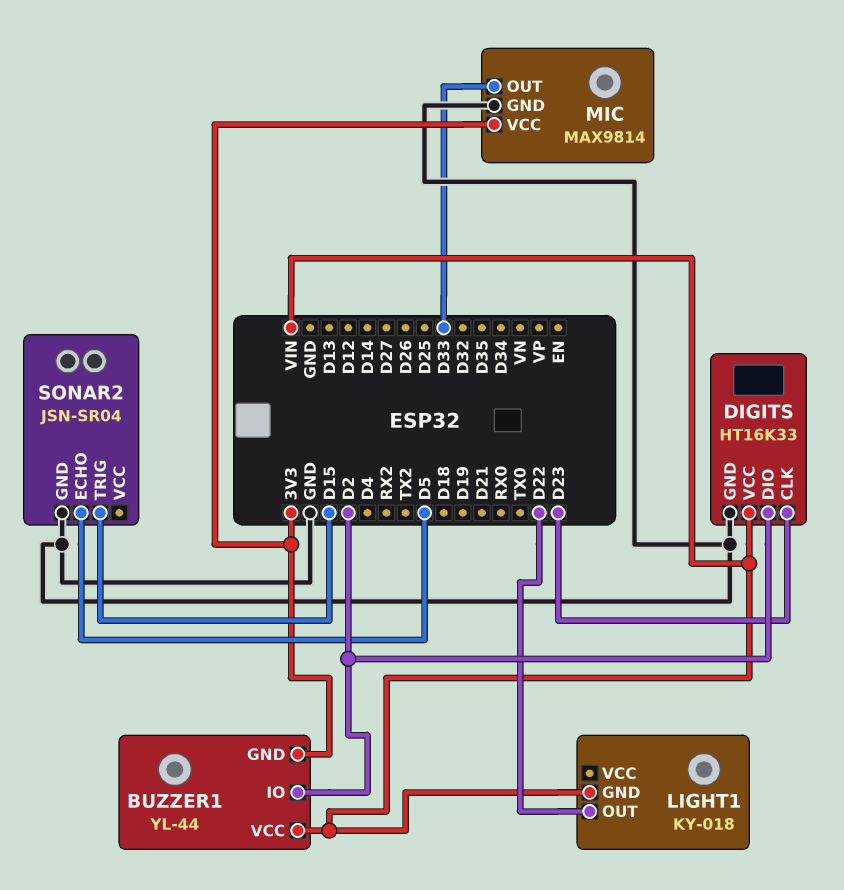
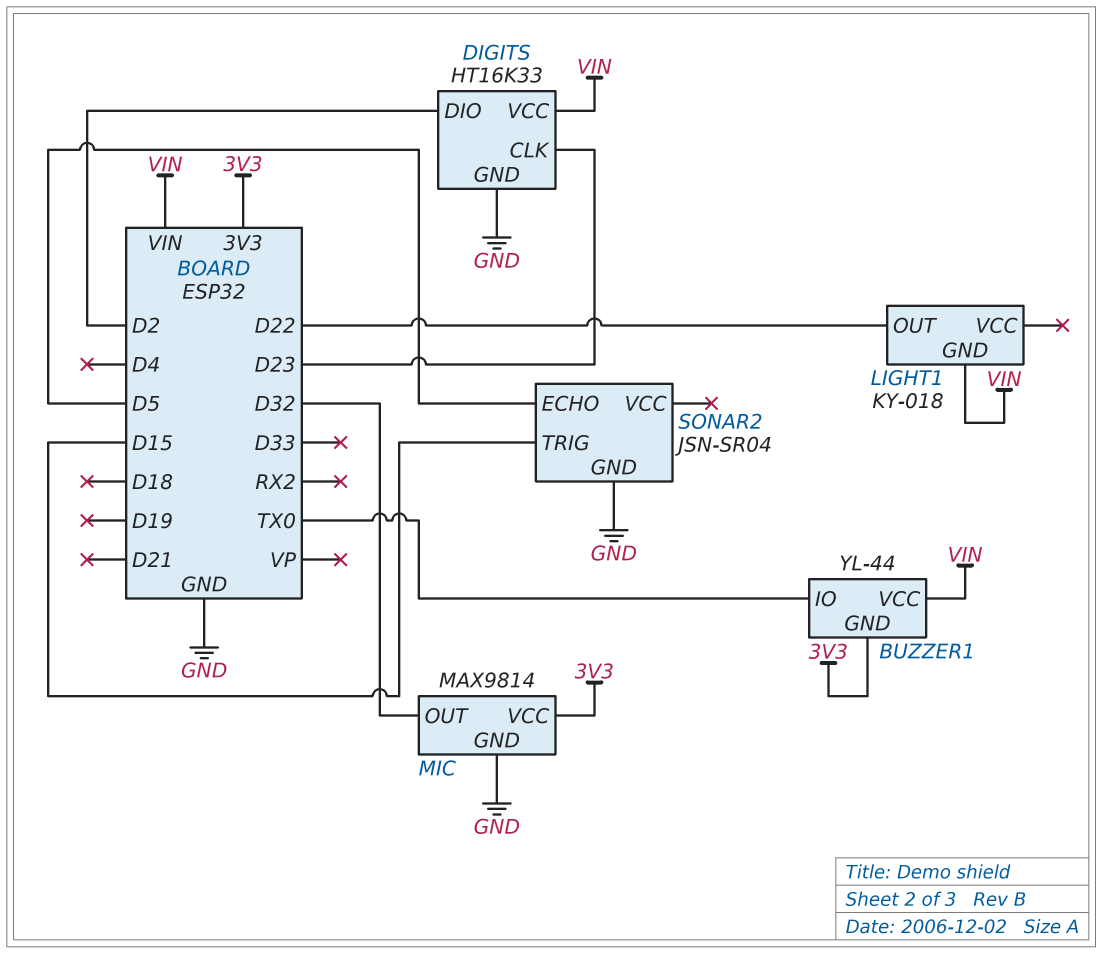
BUZZER1 pin IO: D2 -> TX0
MIC pin OUT: D33 -> D32

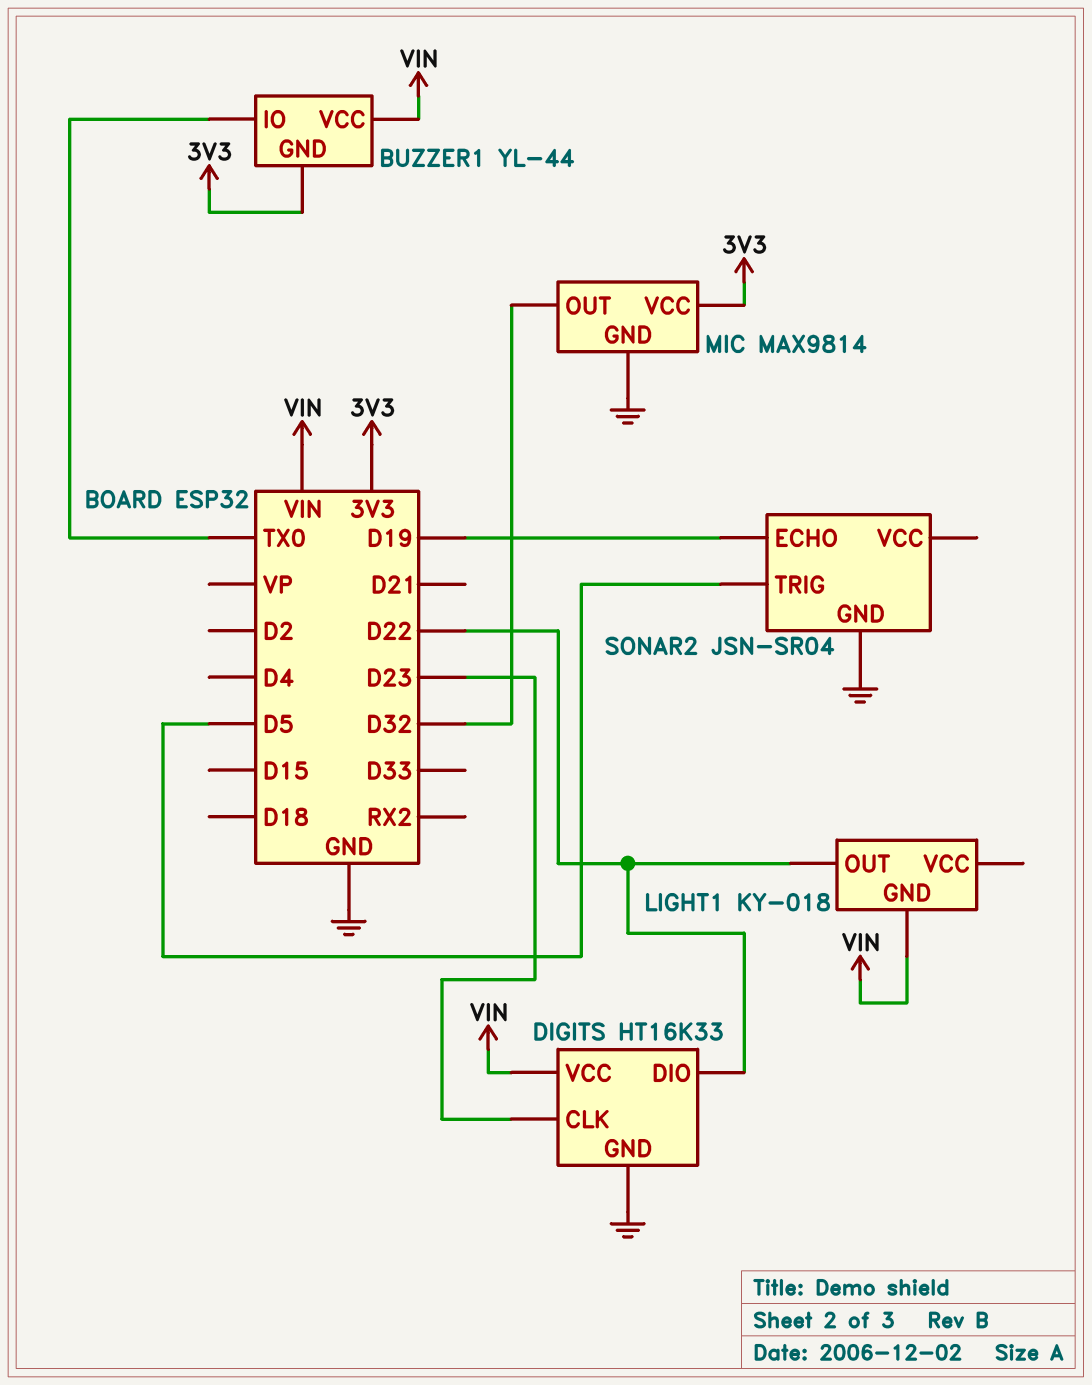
DIGITS pin DIO: D2 -> D22
SONAR2 pin ECHO: D5 -> D19
SONAR2 pin TRIG: D15 -> D5

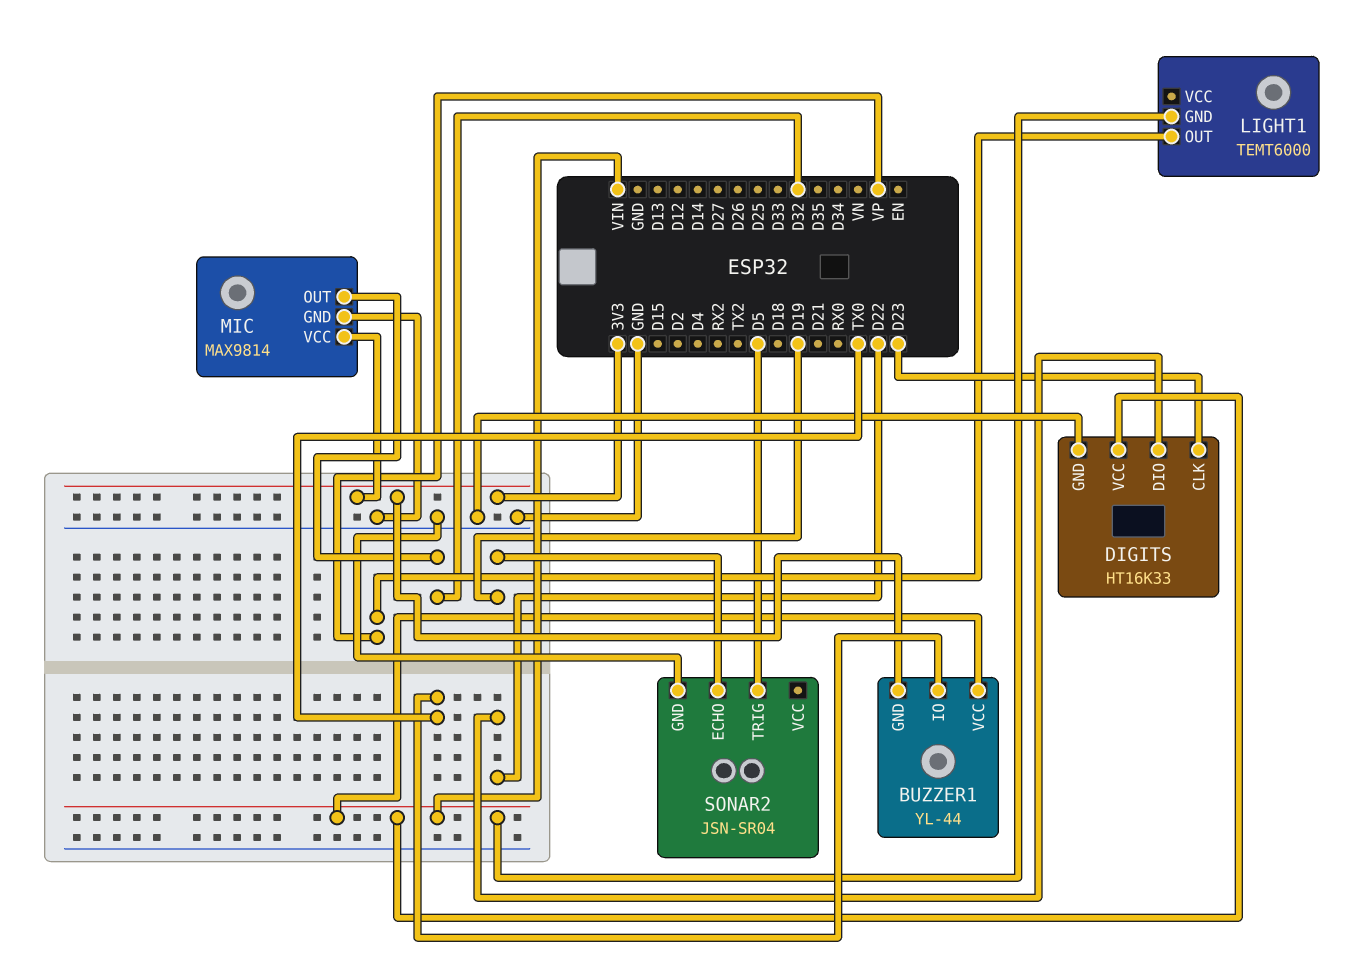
LIGHT1: KY-018 -> TEMT6000
LIGHT1 pin OUT: D22 -> VP

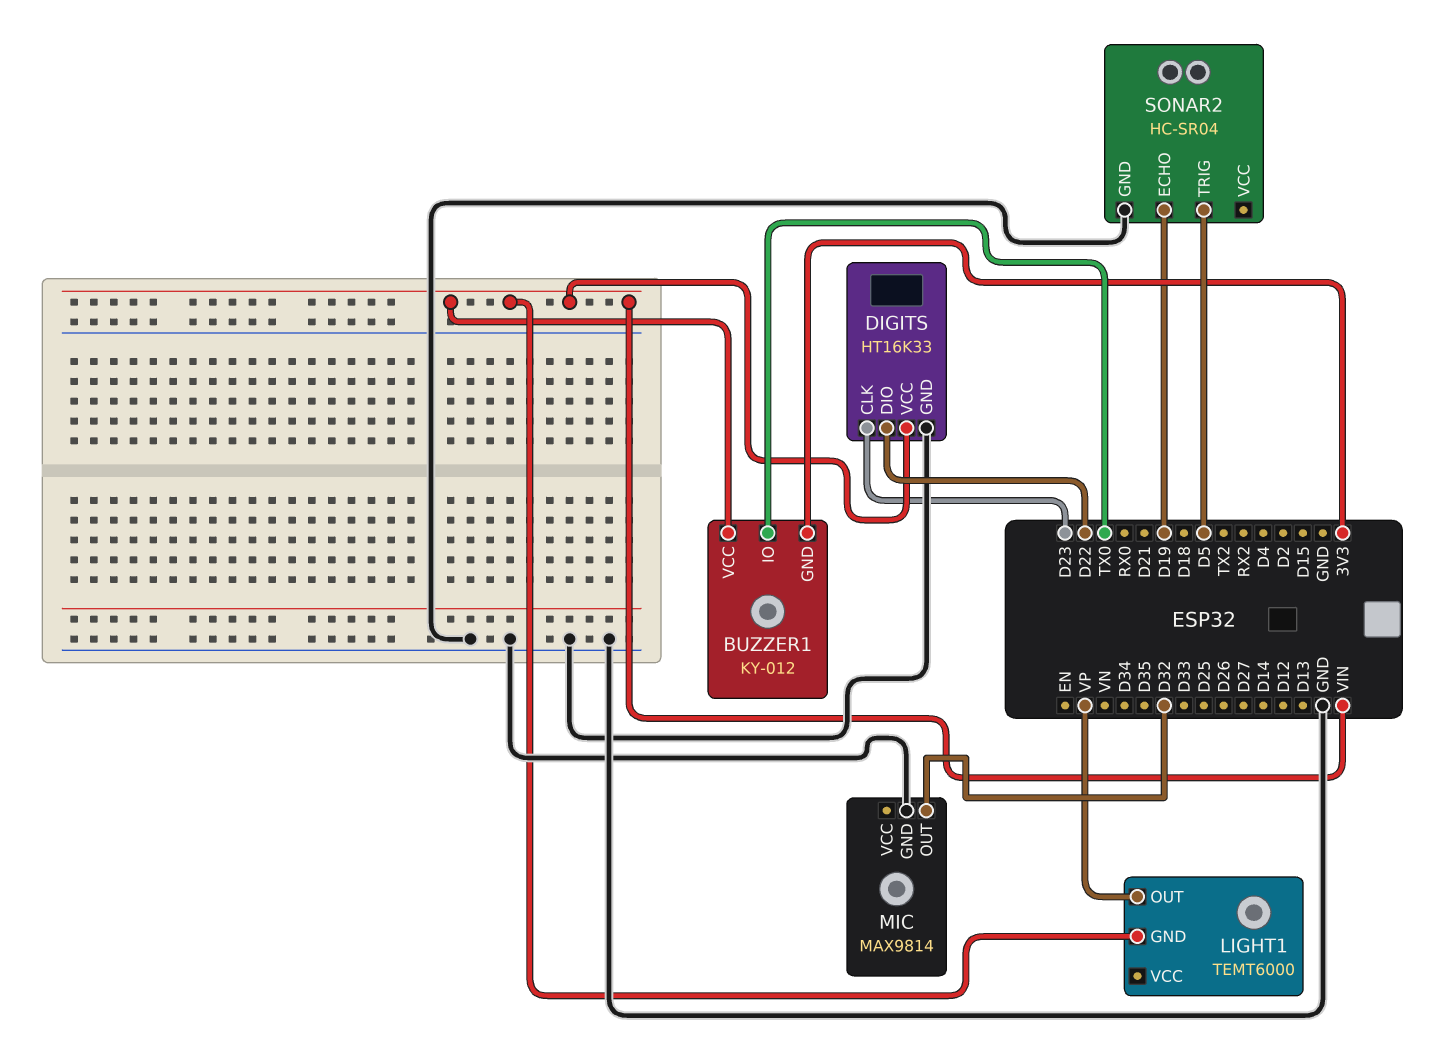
BUZZER1: YL-44 -> KY-012
MIC pin VCC: 3V3 -> none
SONAR2: JSN-SR04 -> HC-SR04

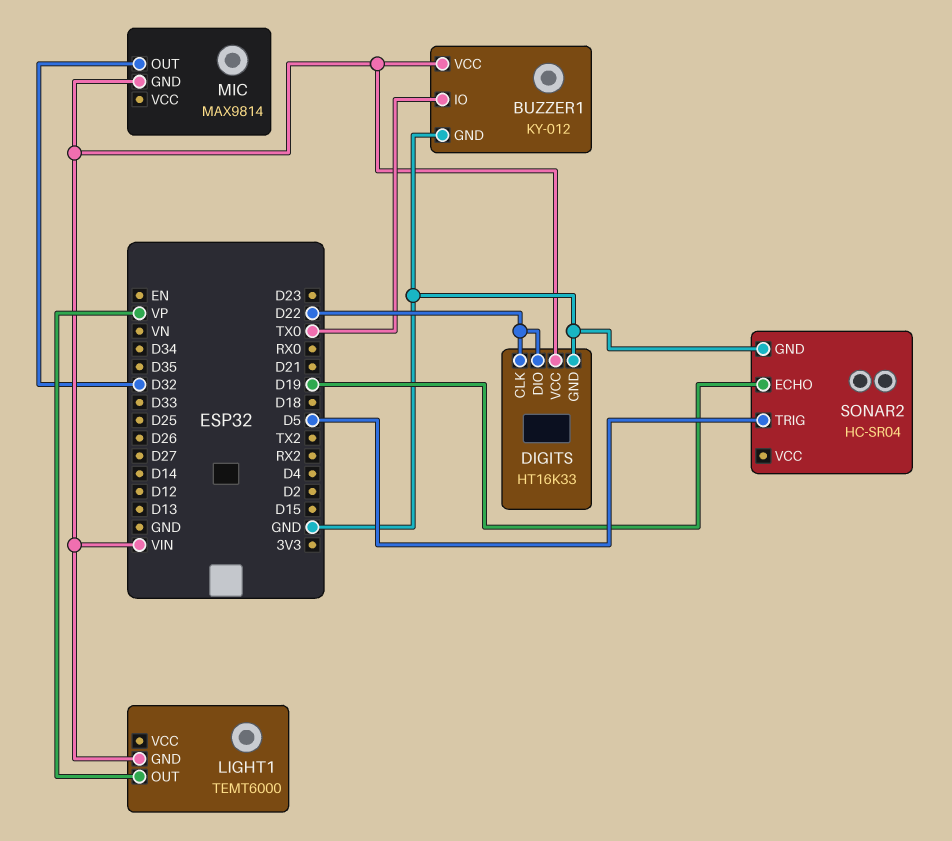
BUZZER1 pin GND: 3V3 -> GND
DIGITS pin CLK: D23 -> D22
MIC pin GND: GND -> VIN

